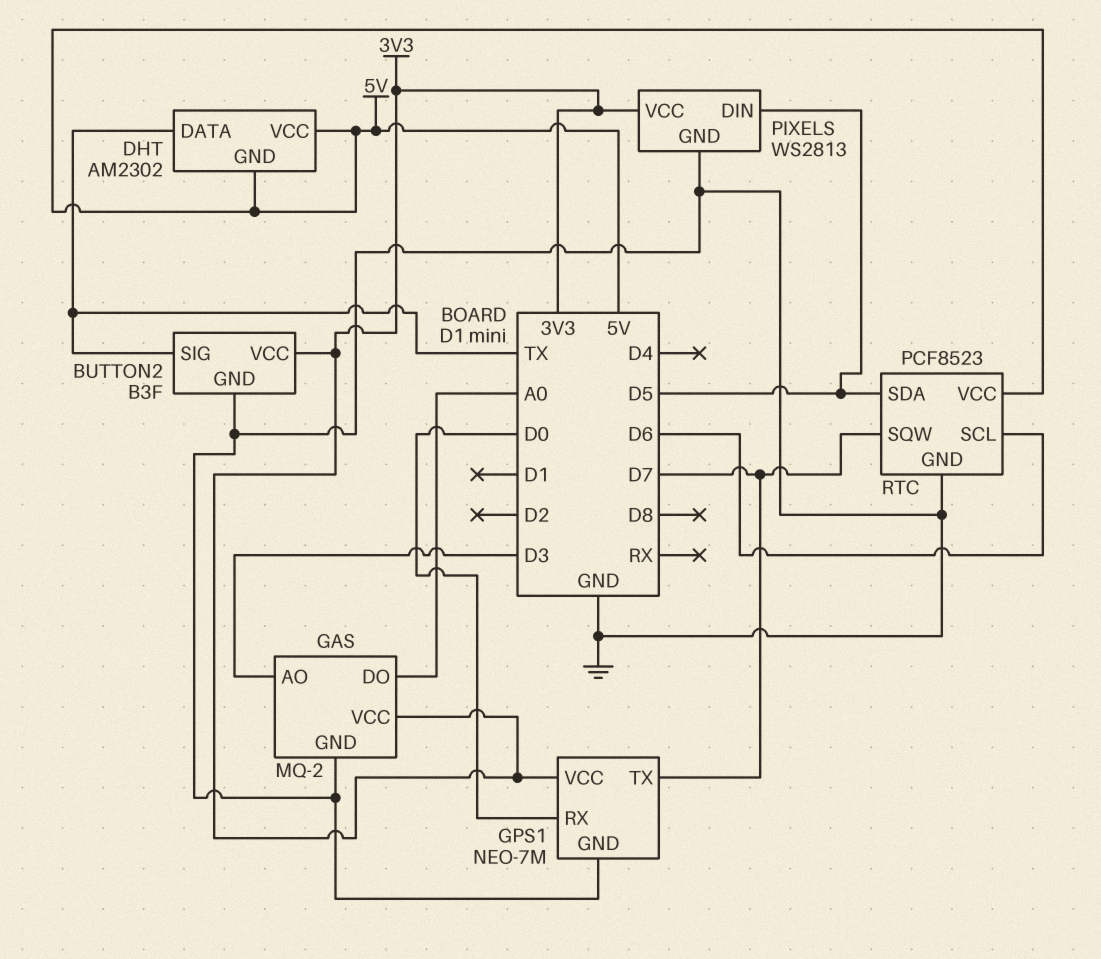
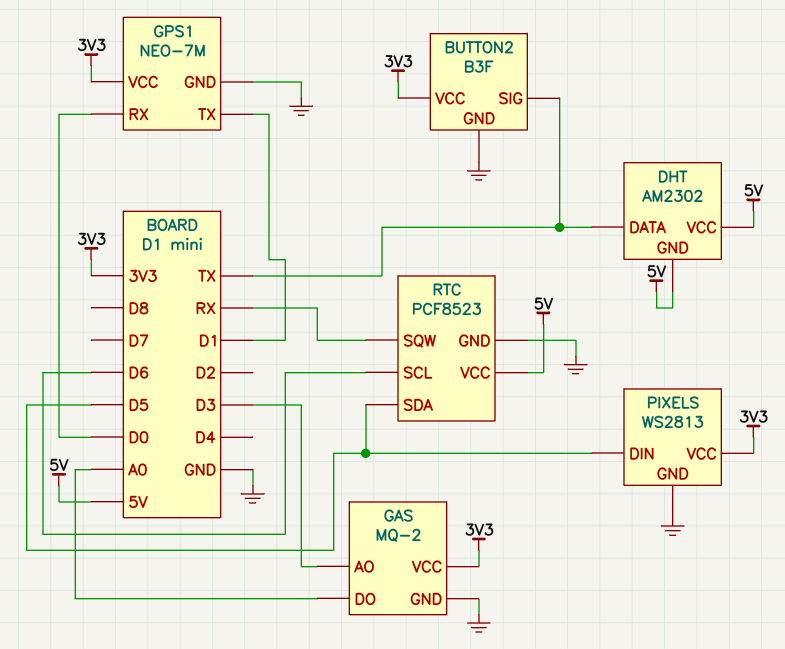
GPS1 pin TX: D7 -> D1
RTC pin SQW: D7 -> RX

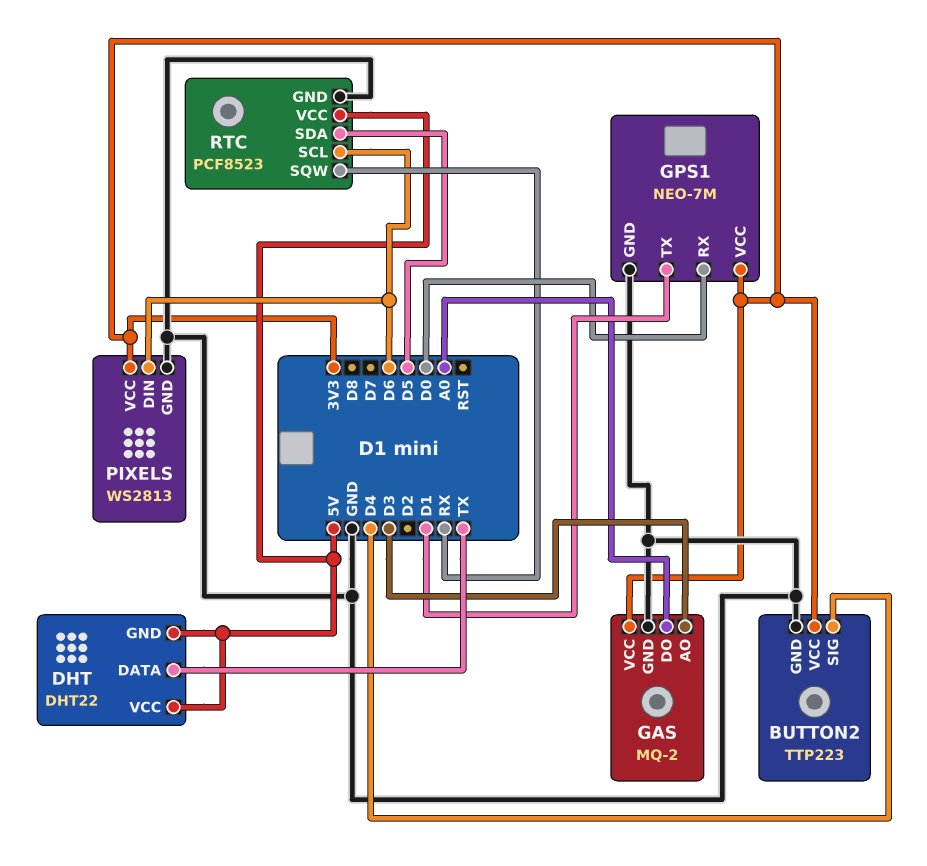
BUTTON2: B3F -> TTP223
BUTTON2 pin SIG: TX -> D4
DHT: AM2302 -> DHT22
PIXELS pin DIN: D5 -> D6

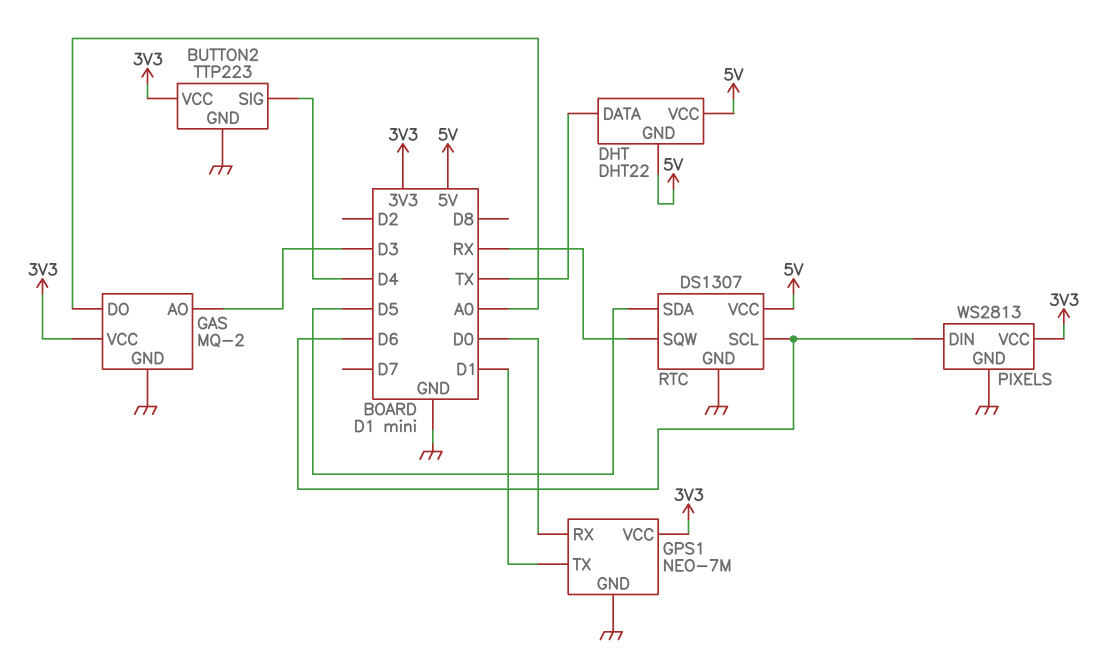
RTC: PCF8523 -> DS1307

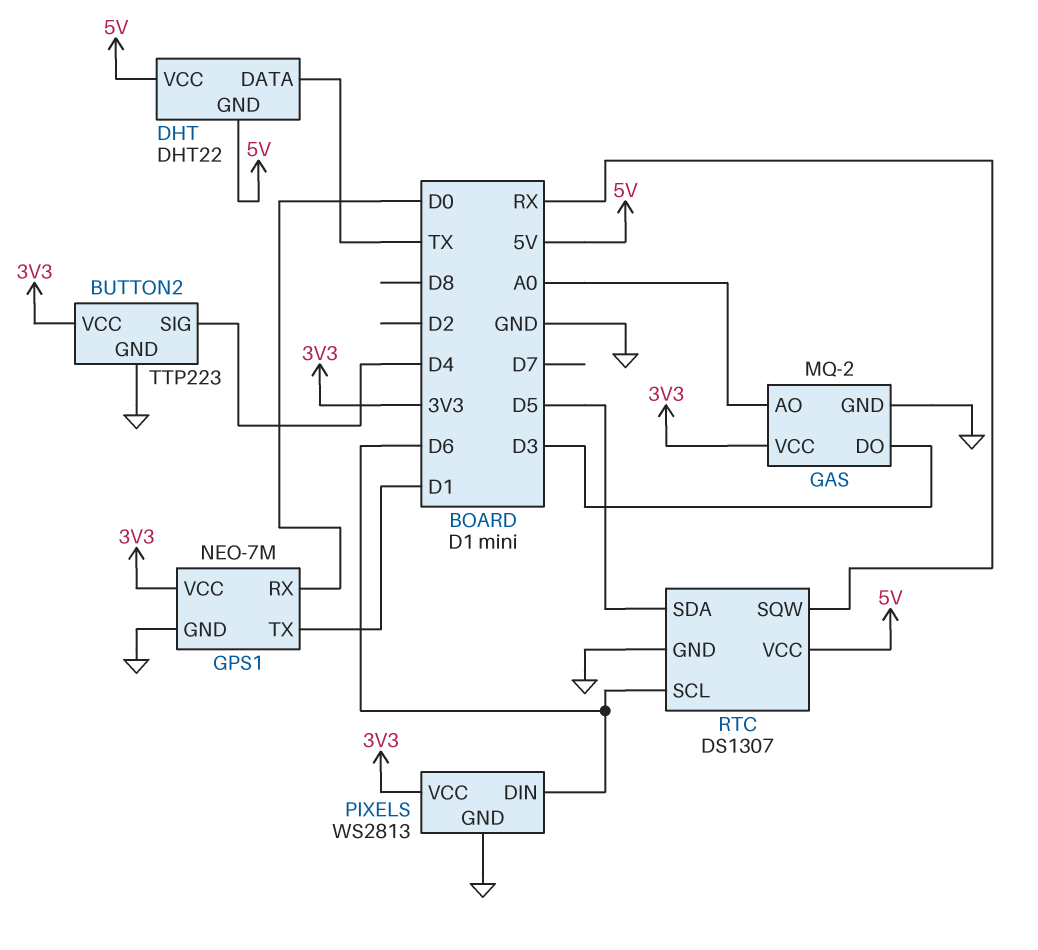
GAS pin AO: D3 -> A0
GAS pin DO: A0 -> D3

